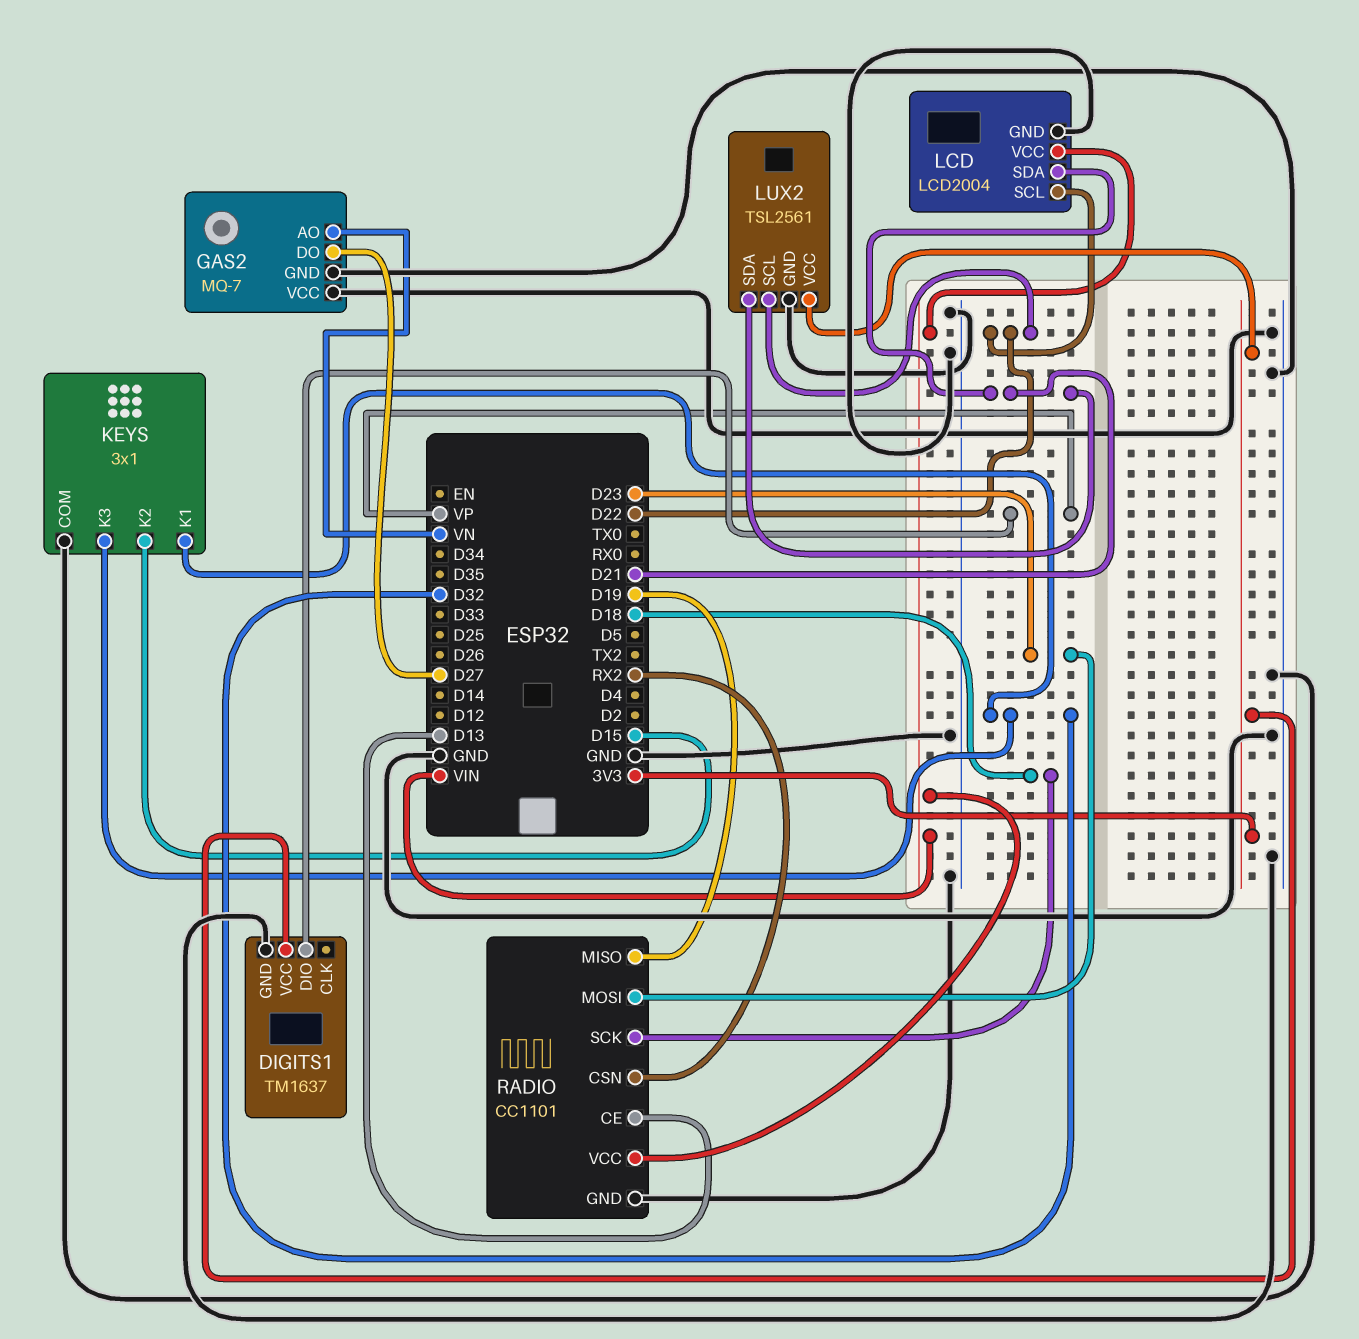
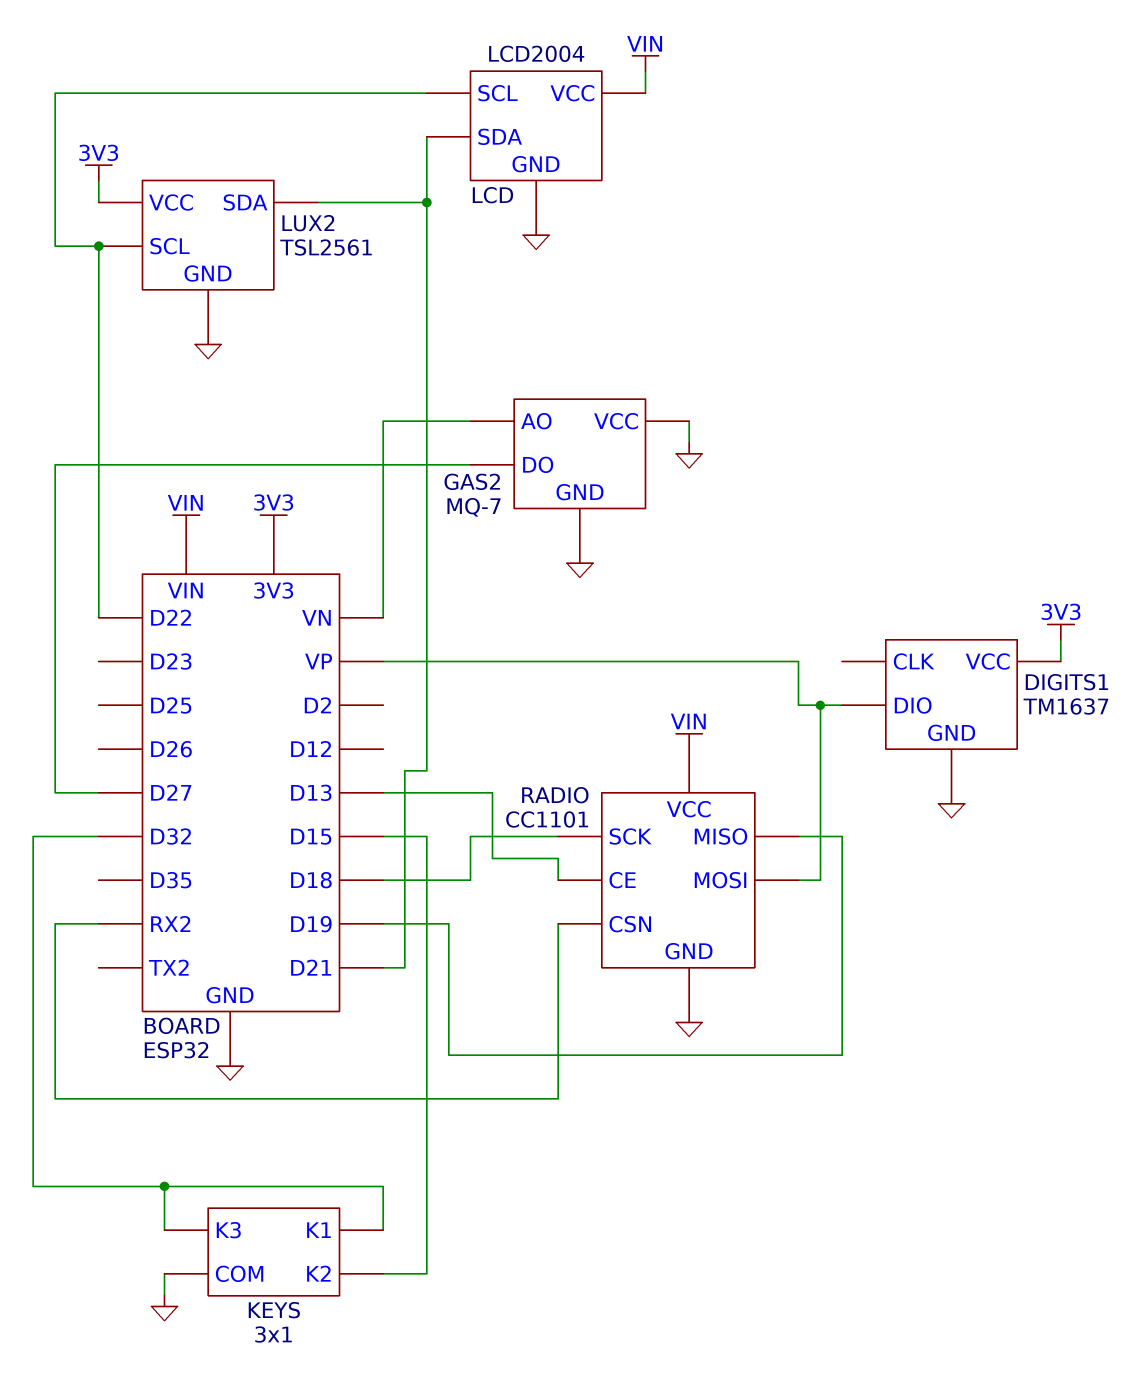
RADIO pin MOSI: D23 -> VP

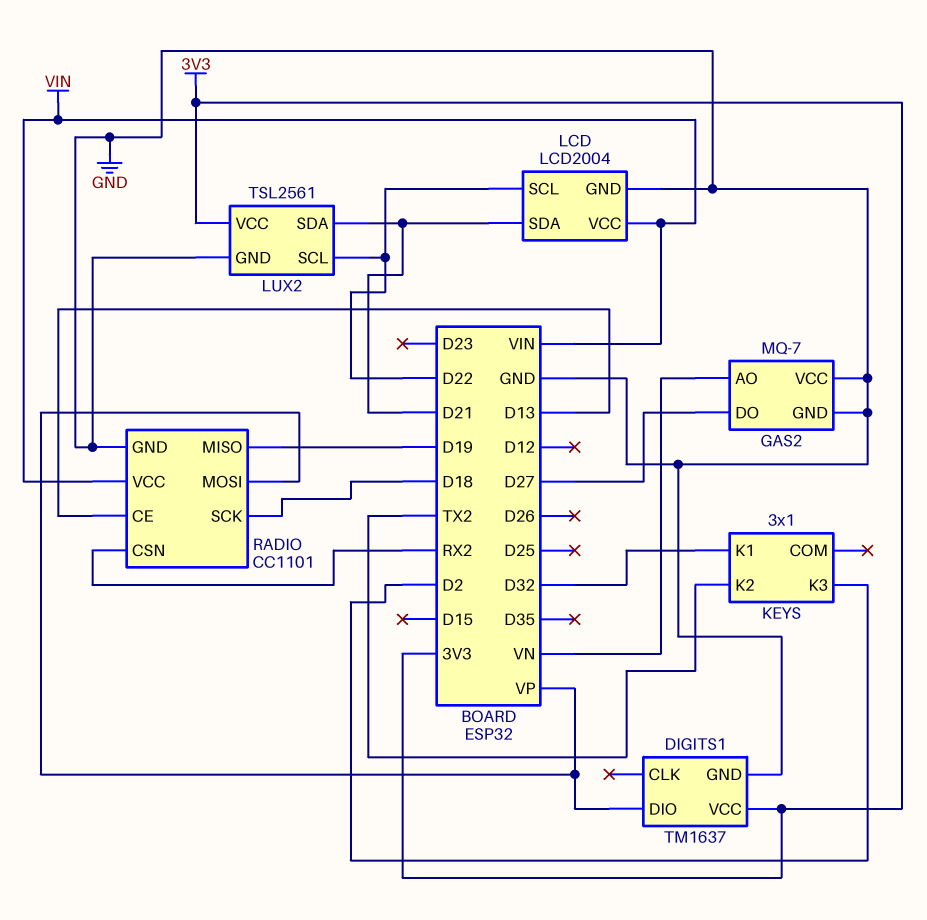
KEYS pin COM: GND -> none
KEYS pin K2: D15 -> TX2
KEYS pin K3: D32 -> D2

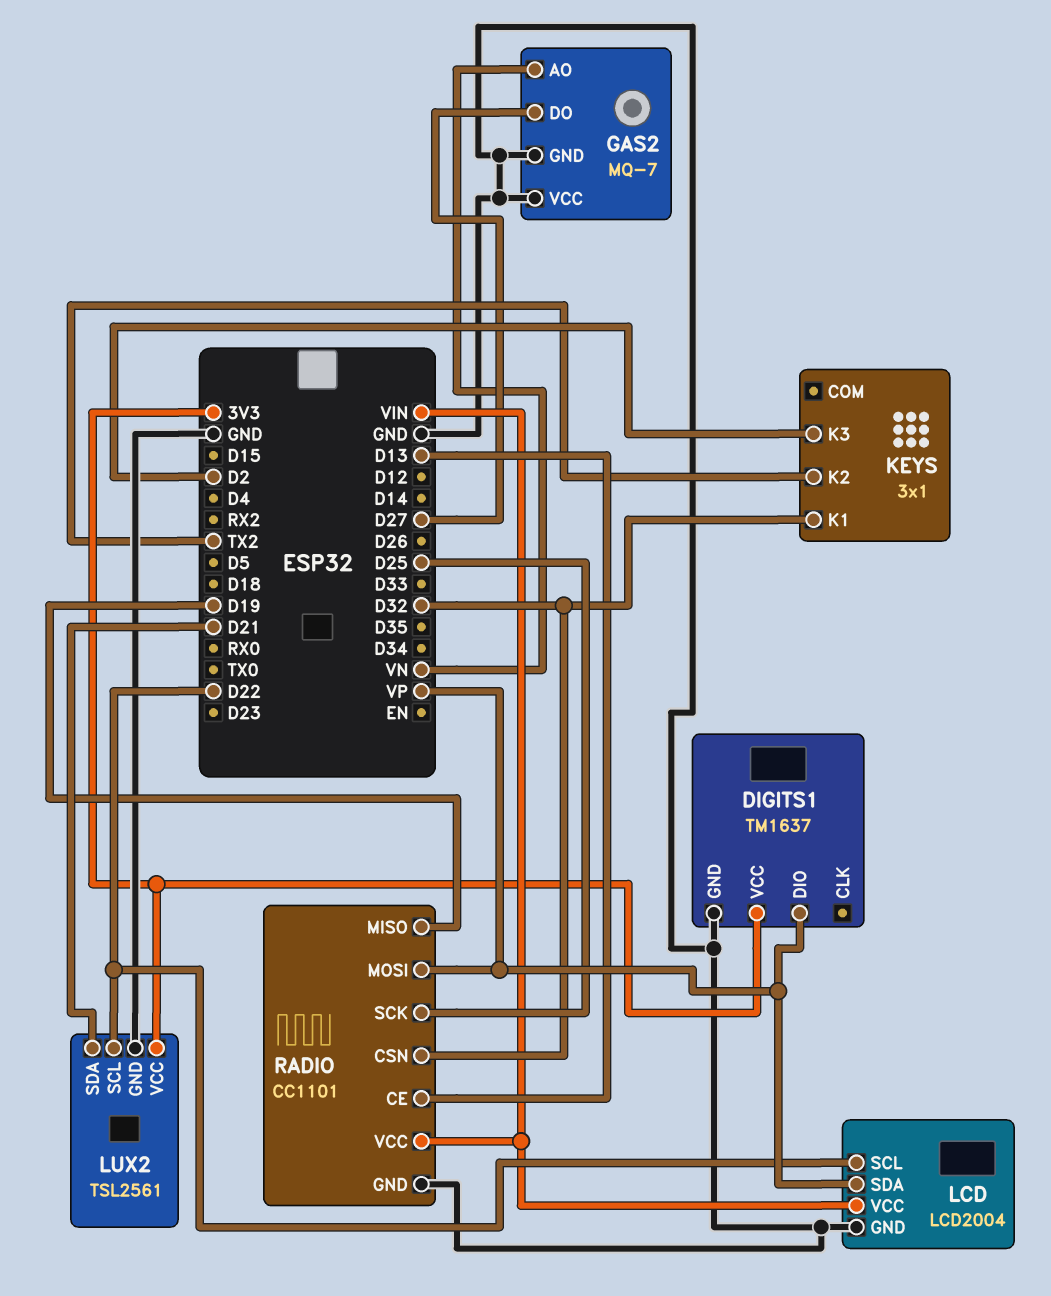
LCD pin SDA: D21 -> VP
RADIO pin CSN: RX2 -> D32
RADIO pin SCK: D18 -> D25

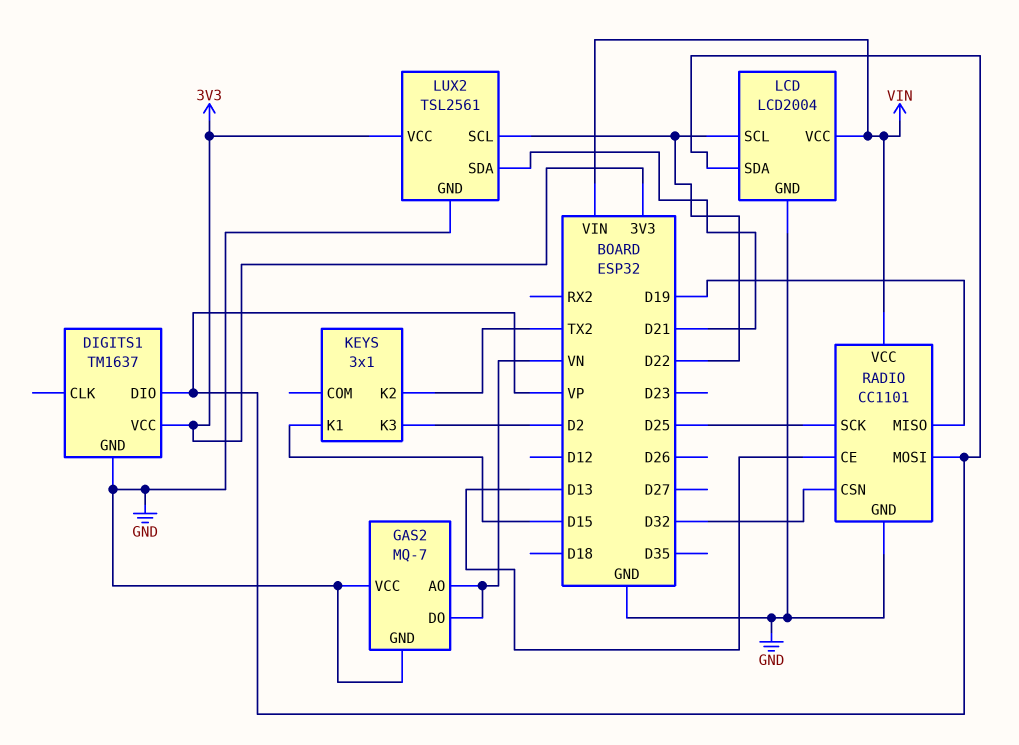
GAS2 pin DO: D27 -> VN
KEYS pin K1: D32 -> D15

